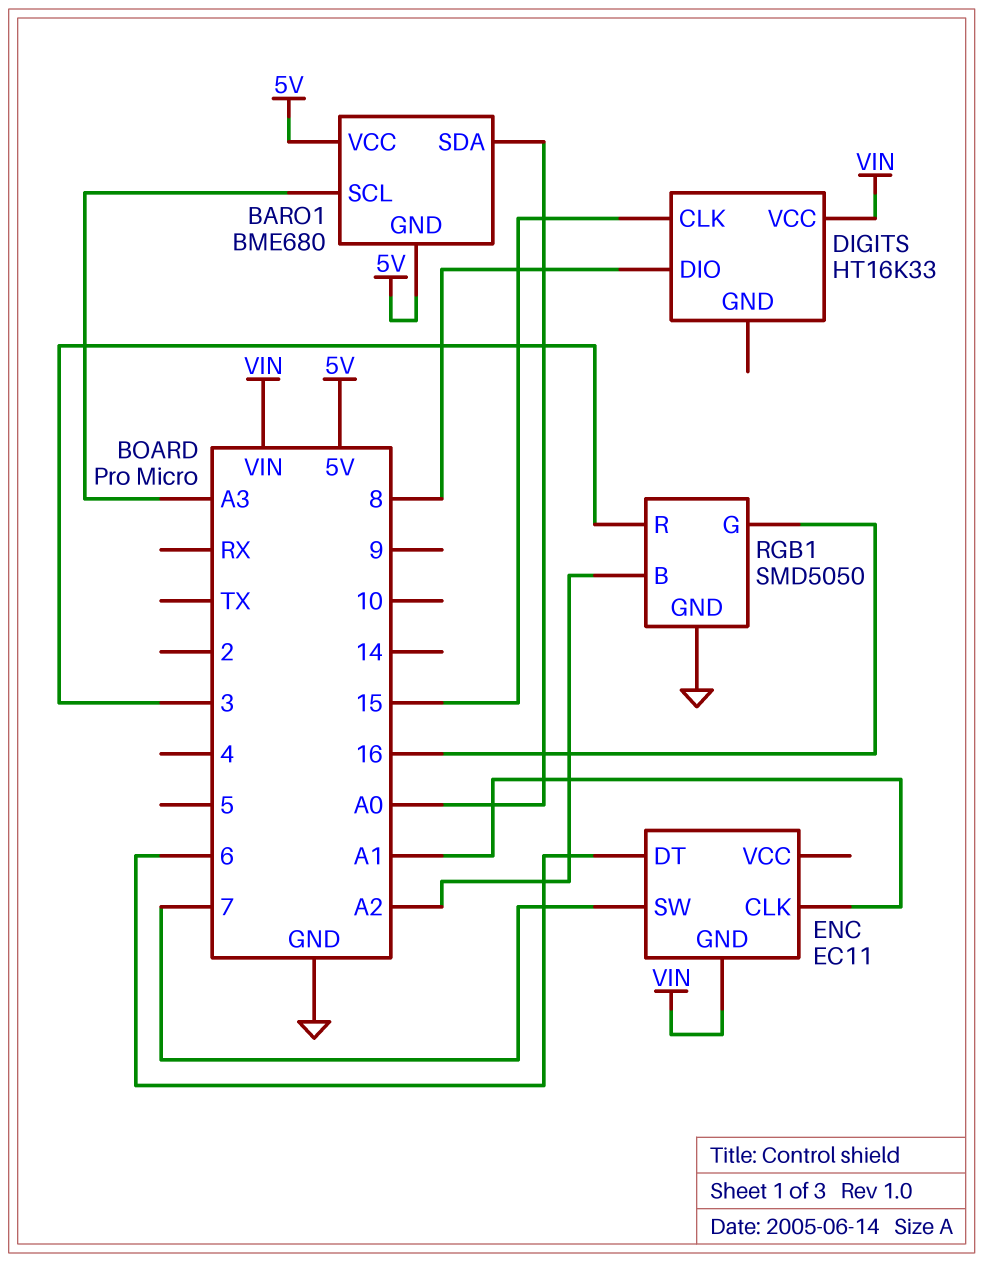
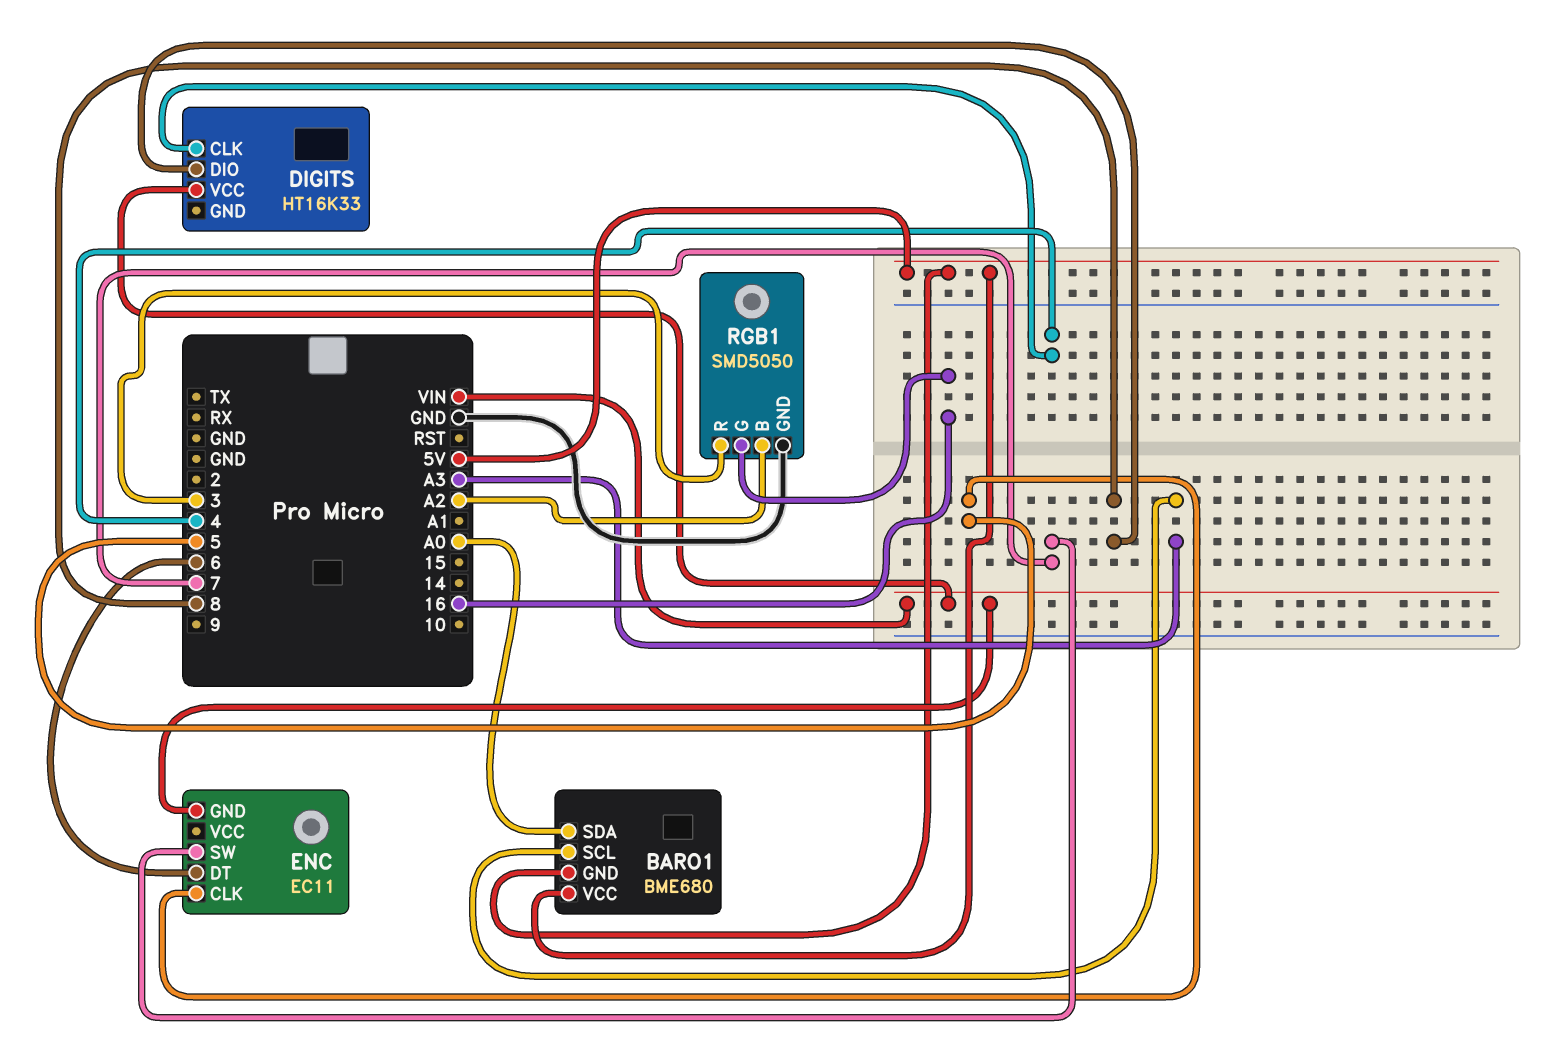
DIGITS pin CLK: 15 -> 4
ENC pin CLK: A1 -> 5

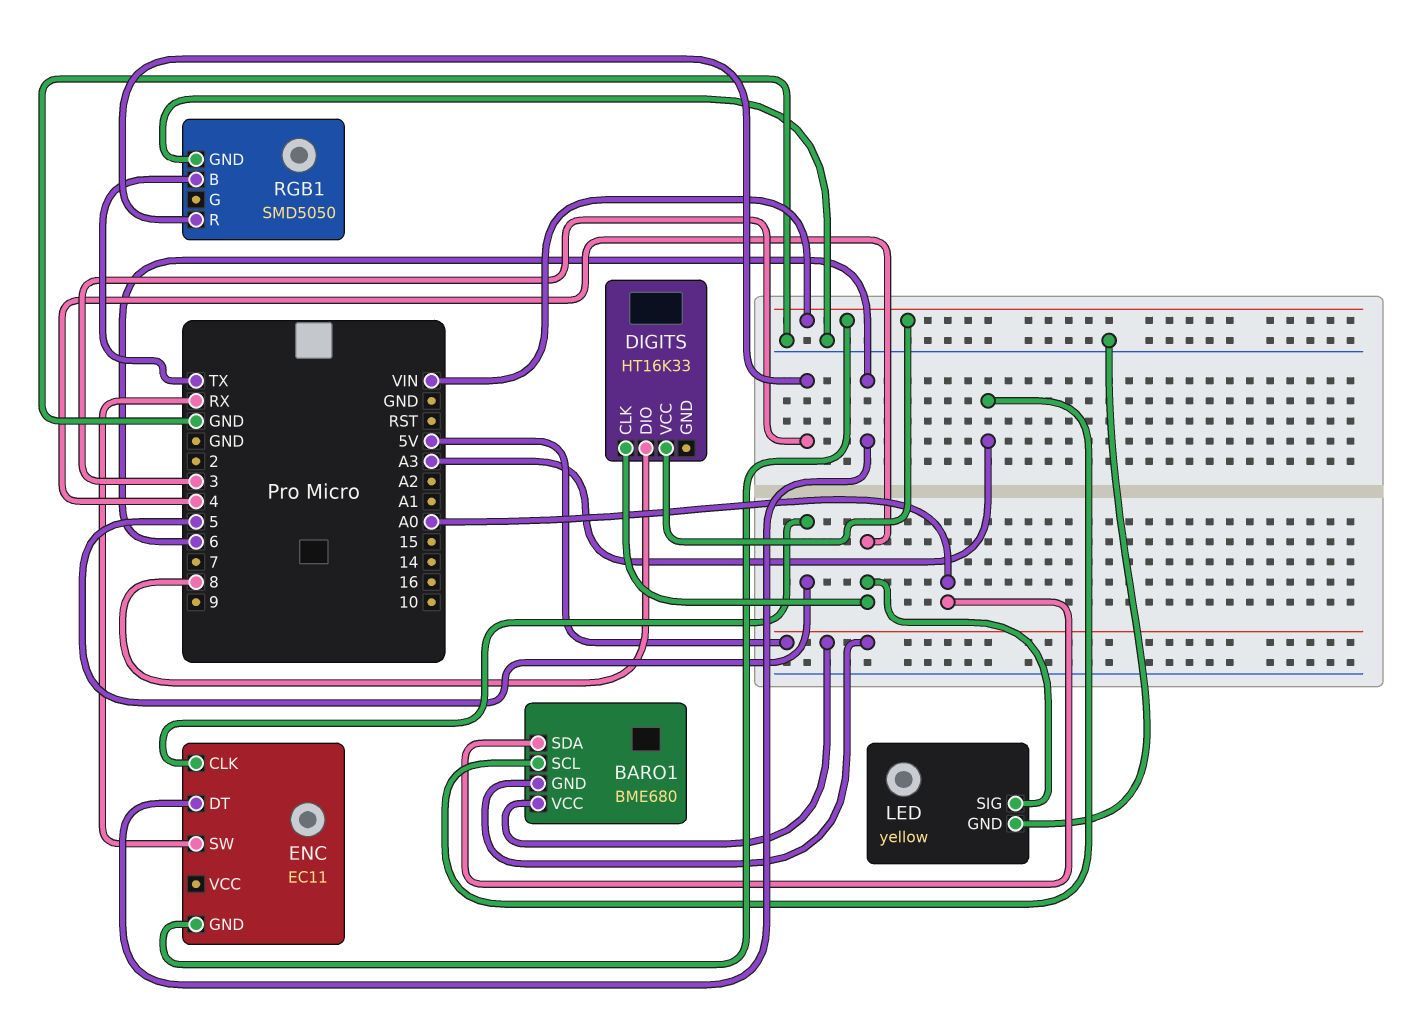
ENC pin SW: 7 -> RX
LED: none -> yellow
LED pin GND: none -> GND
LED pin SIG: none -> 4
RGB1 pin B: A2 -> TX
RGB1 pin G: 16 -> none

